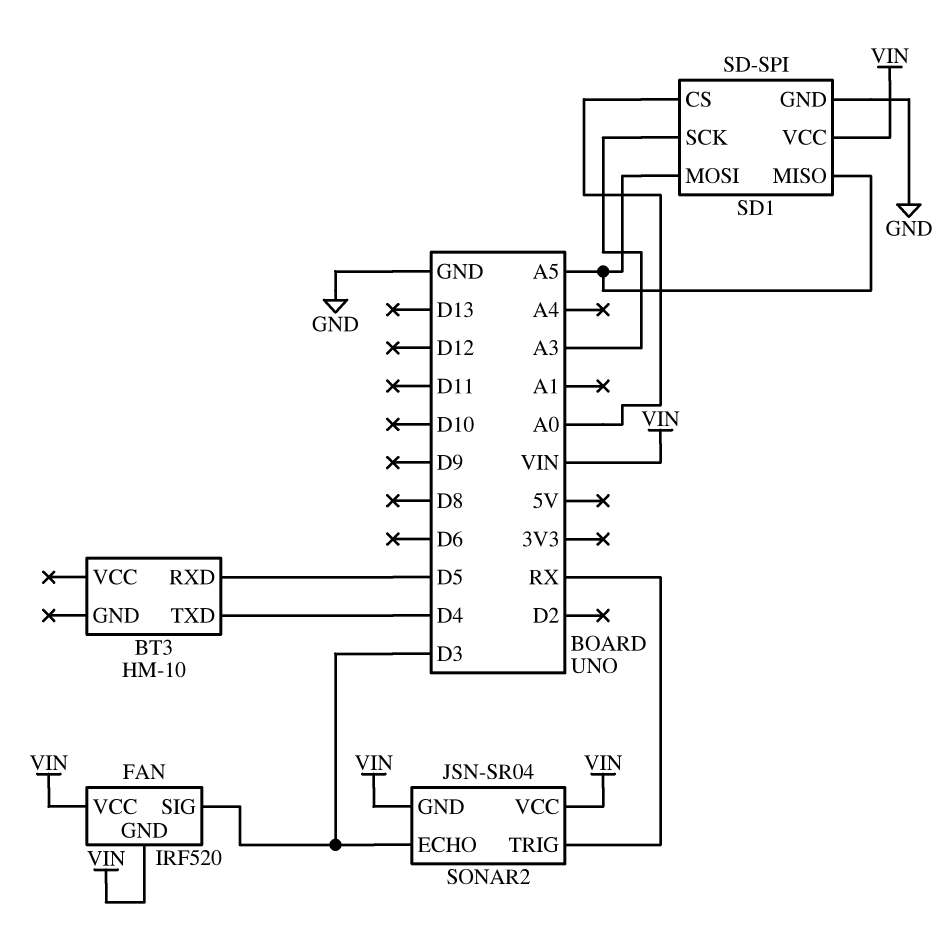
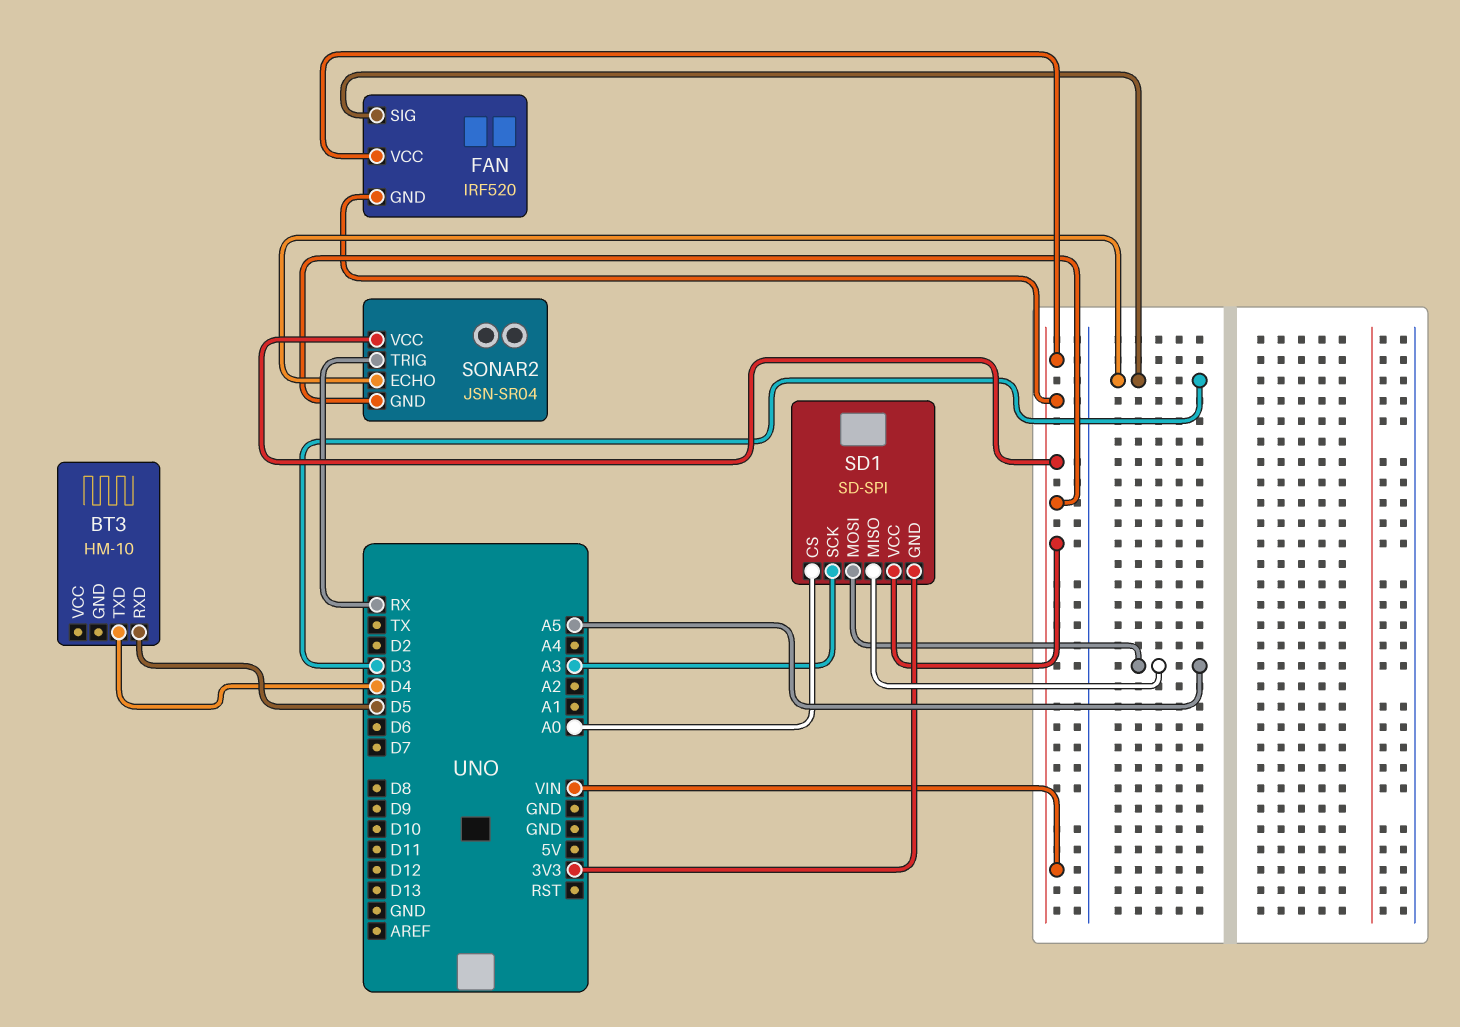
SD1 pin GND: GND -> 3V3

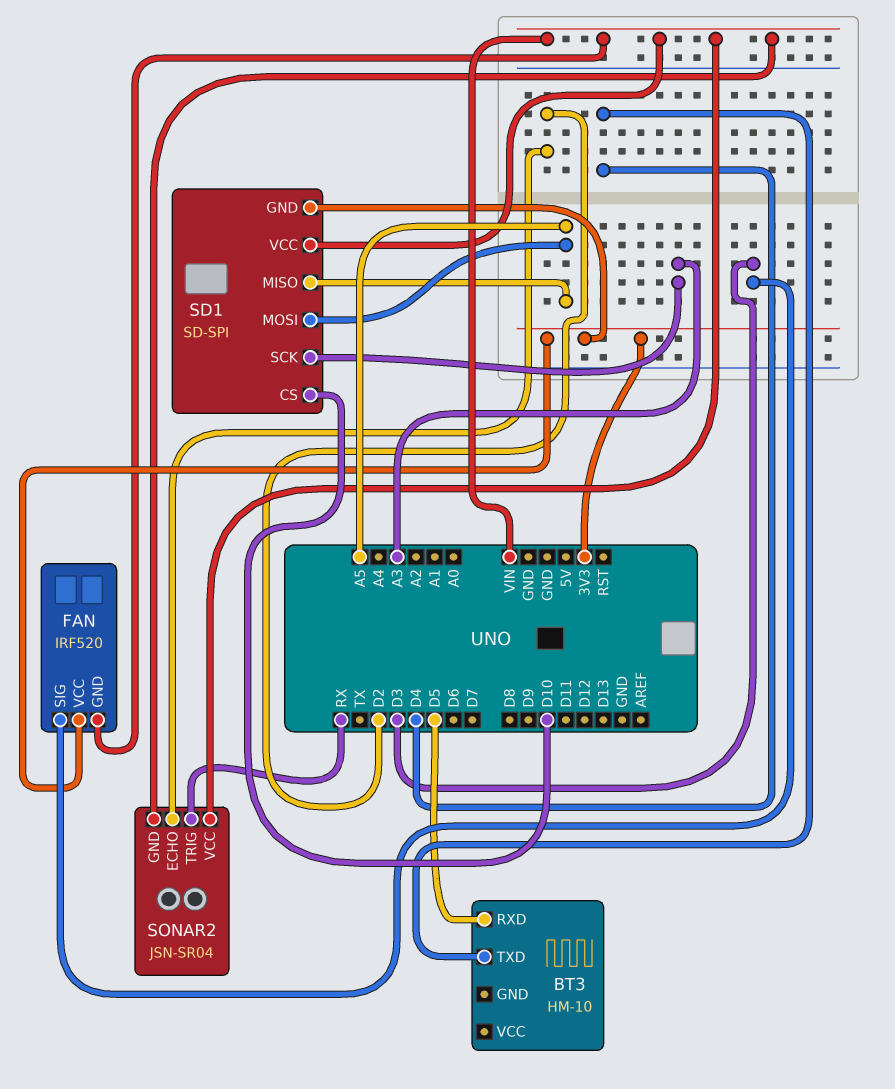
FAN pin VCC: VIN -> 3V3
SD1 pin CS: A0 -> D10
SONAR2 pin ECHO: D3 -> D2

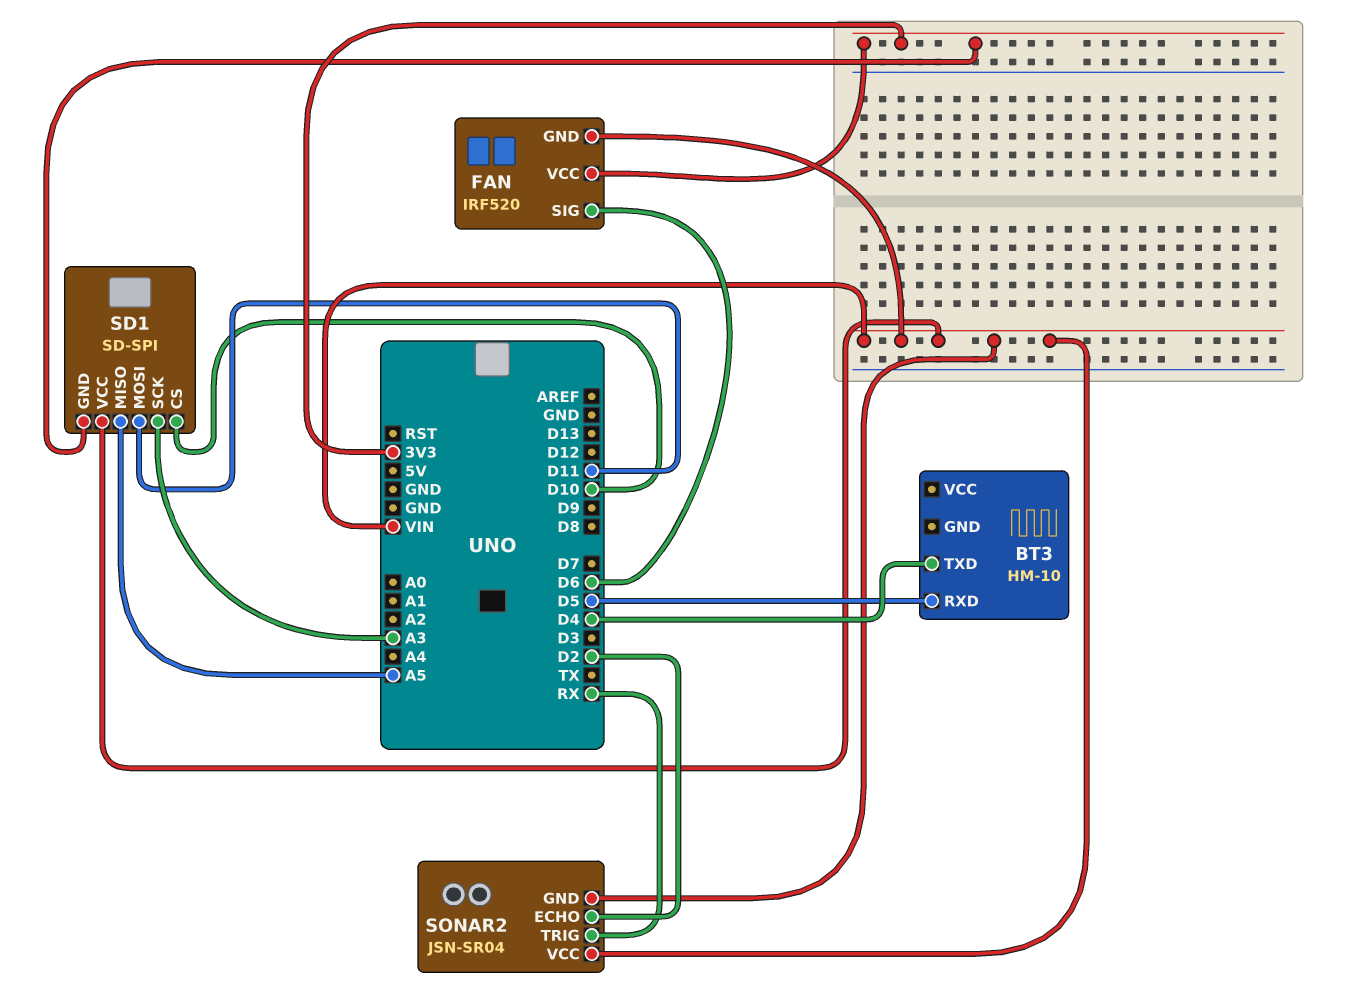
FAN pin SIG: D3 -> D6
SD1 pin MOSI: A5 -> D11

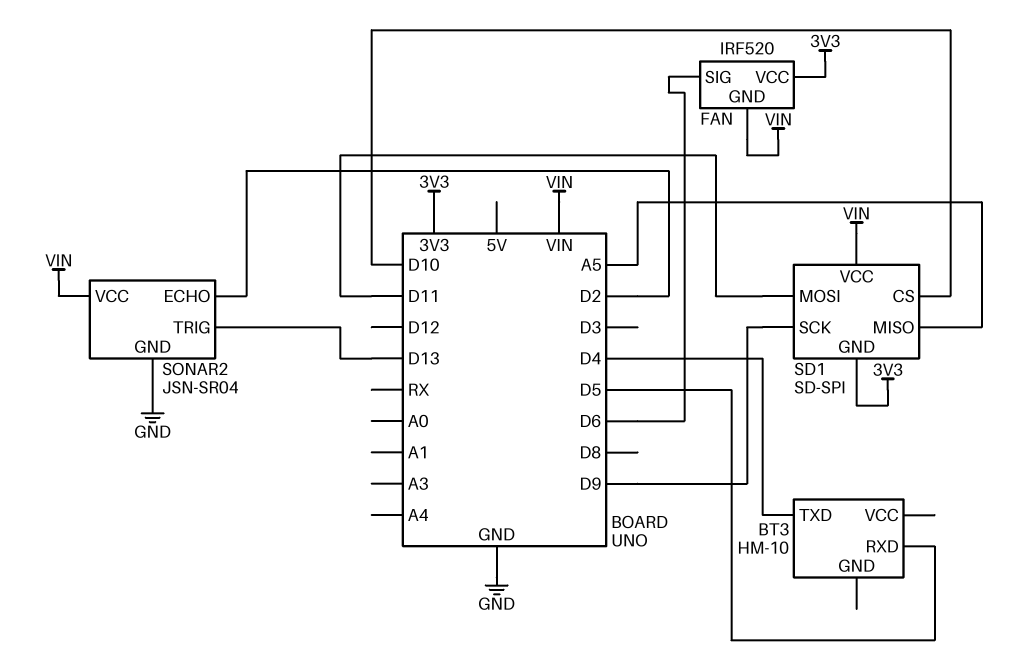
SD1 pin SCK: A3 -> D9
SONAR2 pin GND: VIN -> GND
SONAR2 pin TRIG: RX -> D13

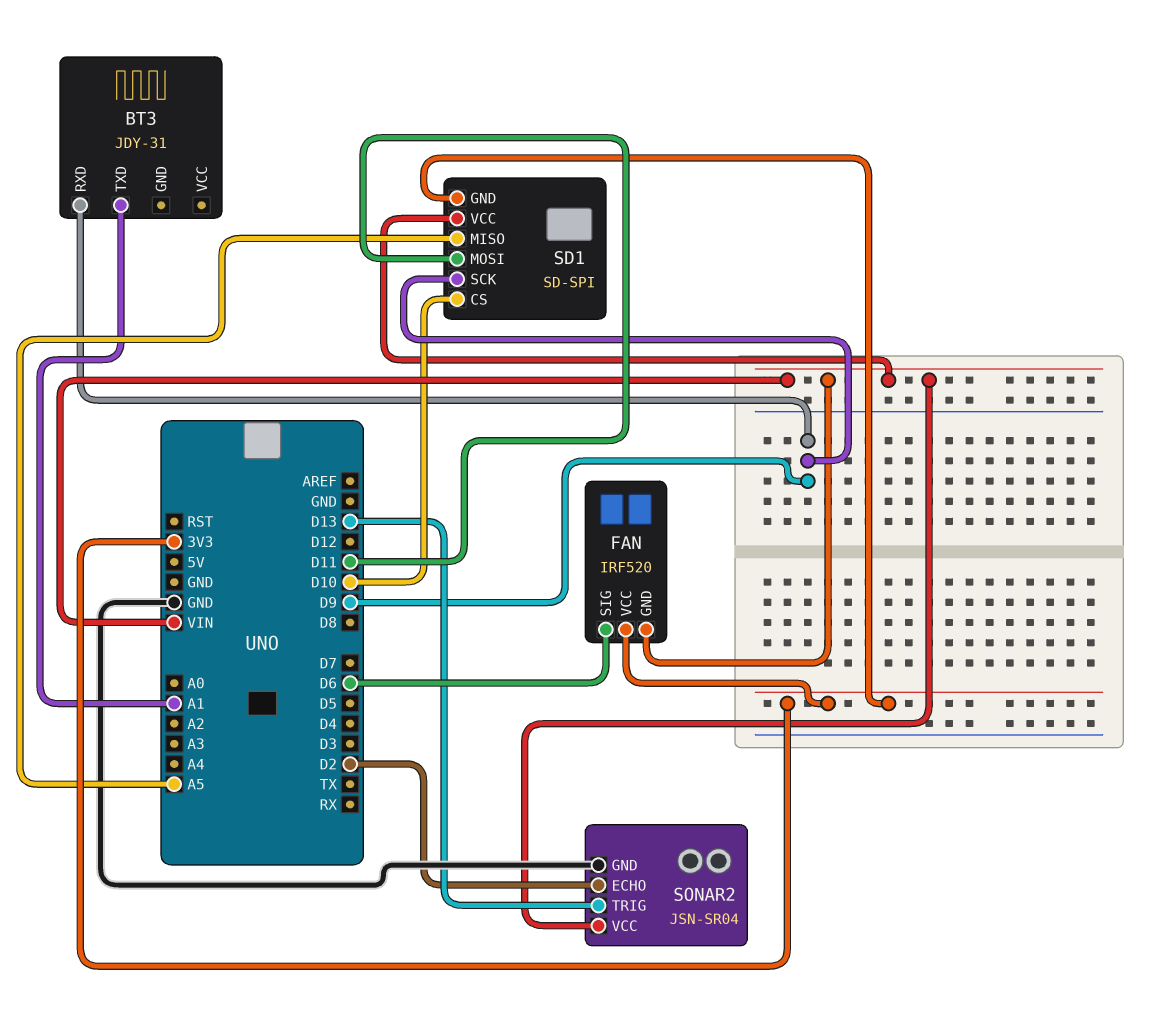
BT3: HM-10 -> JDY-31
BT3 pin RXD: D5 -> D9
BT3 pin TXD: D4 -> A1

